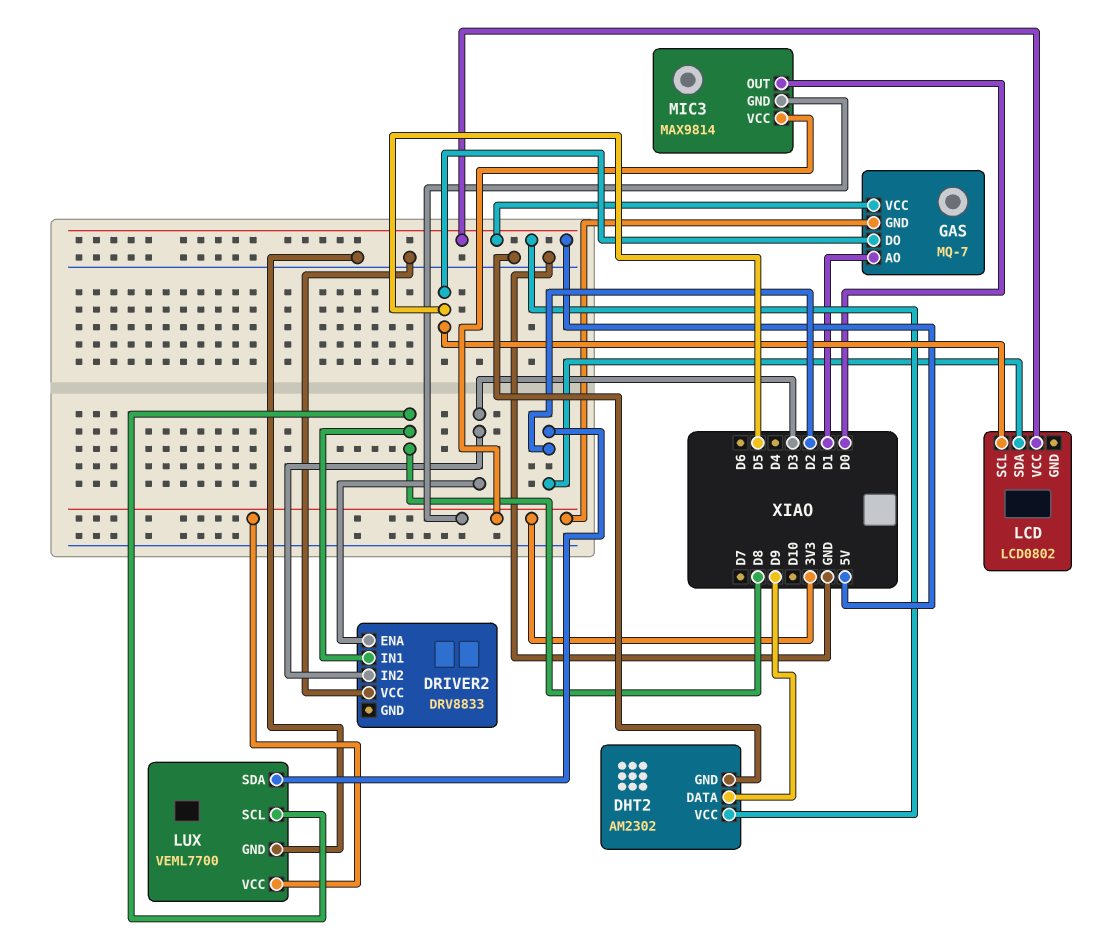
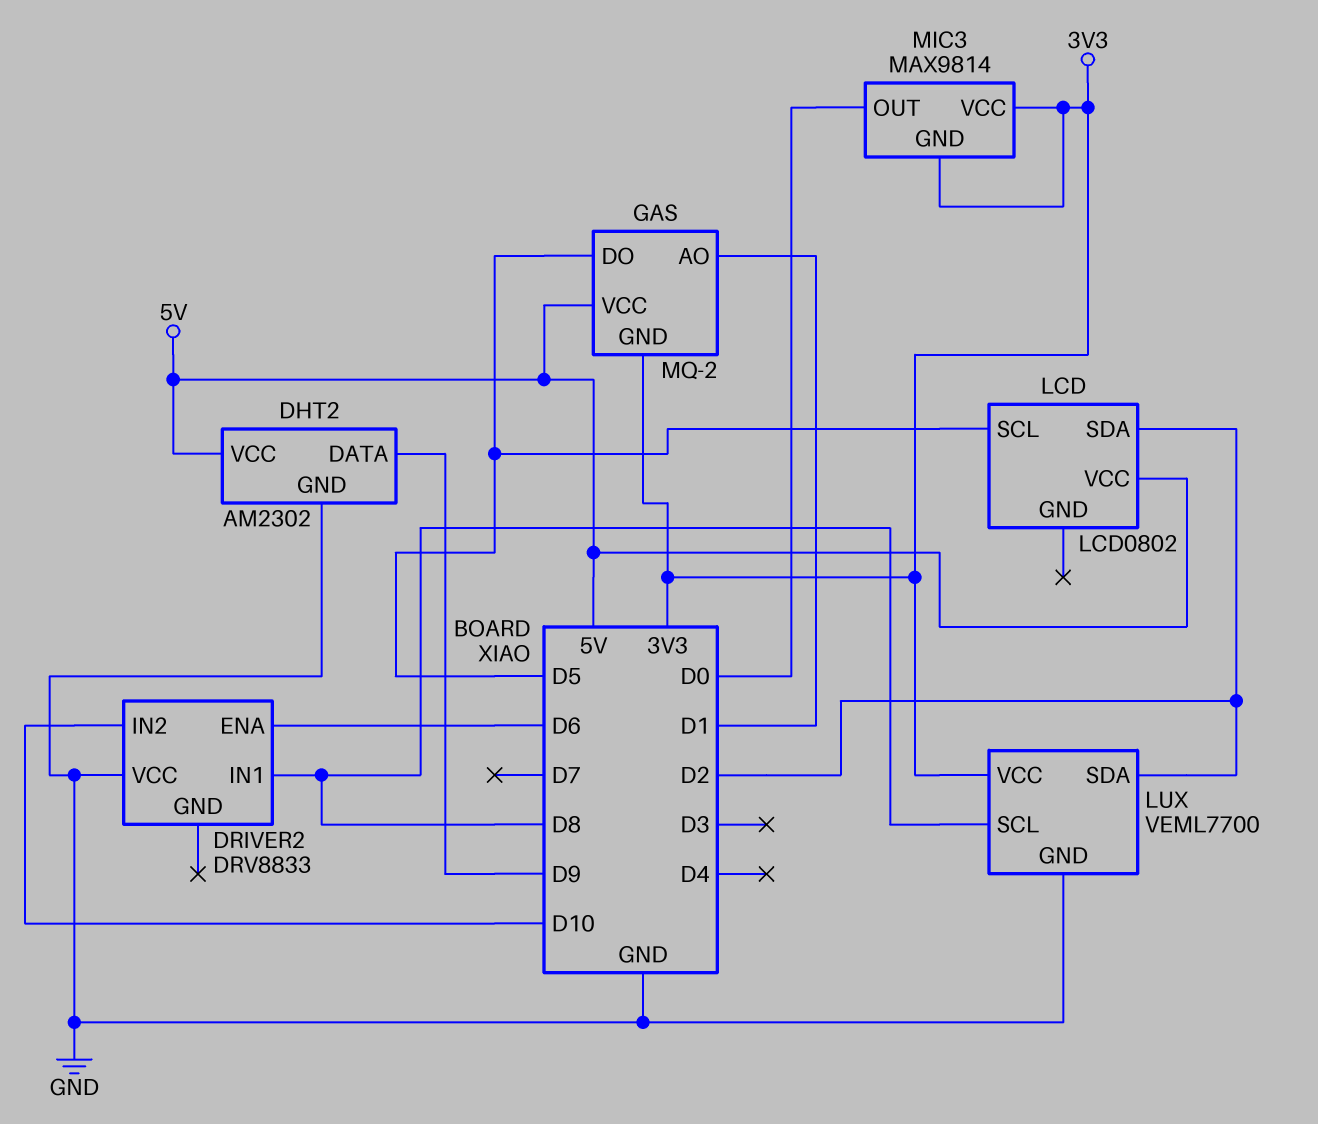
DRIVER2 pin ENA: D3 -> D6
DRIVER2 pin IN2: D3 -> D10
GAS: MQ-7 -> MQ-2

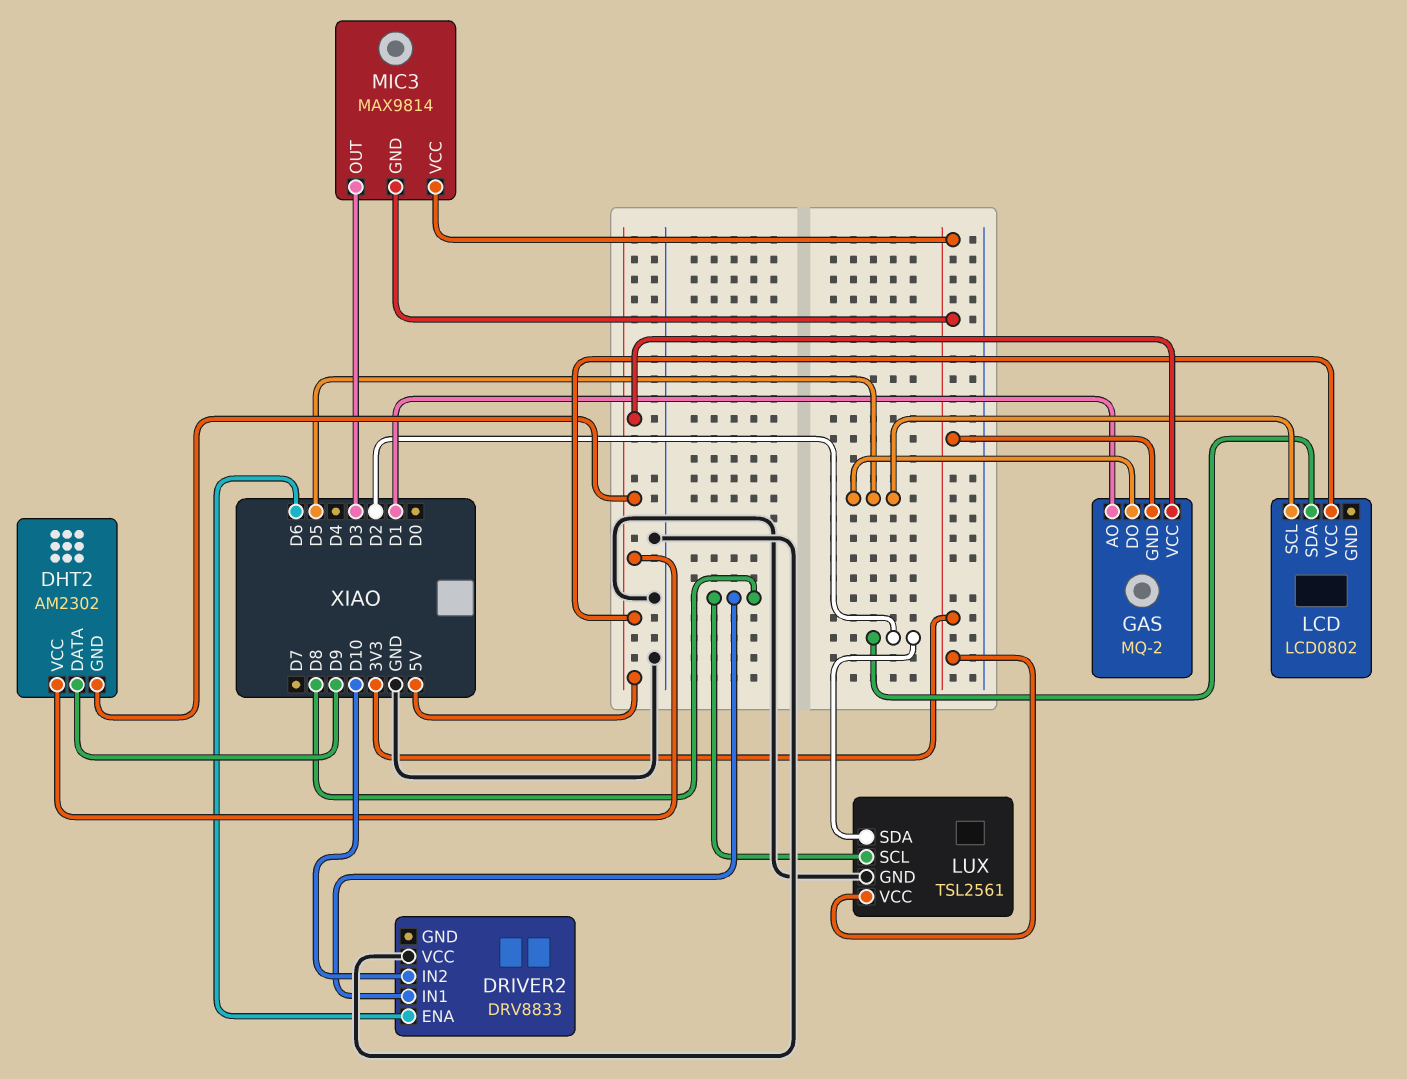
DHT2 pin GND: GND -> 5V
LUX: VEML7700 -> TSL2561
MIC3 pin OUT: D0 -> D3

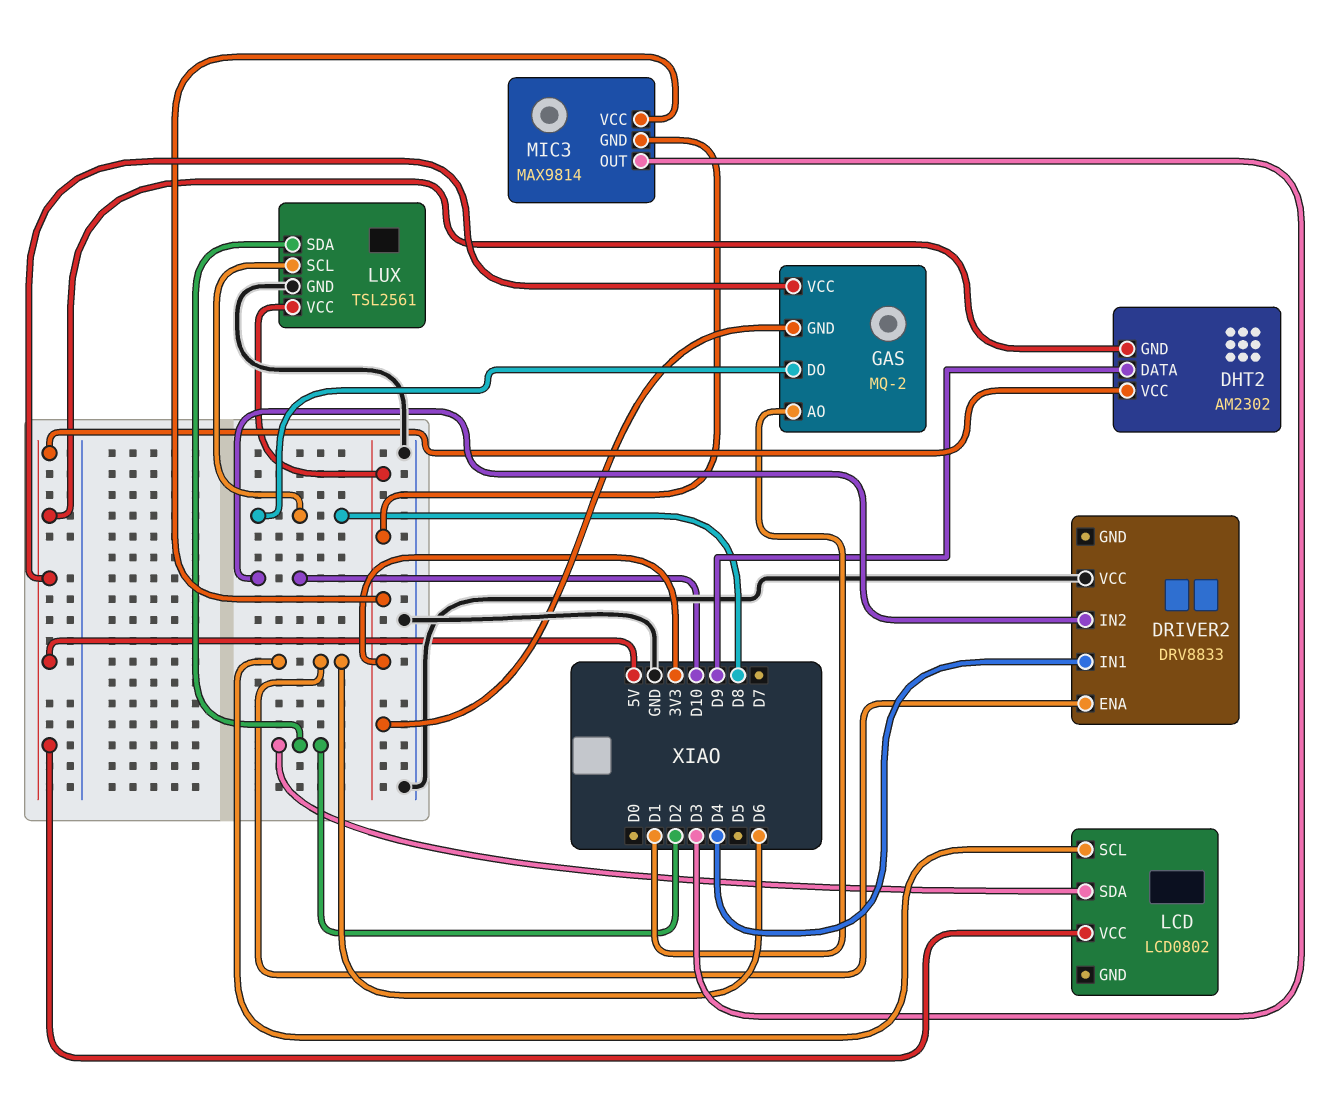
DRIVER2 pin IN1: D8 -> D4
GAS pin DO: D5 -> D8
LCD pin SCL: D5 -> D6

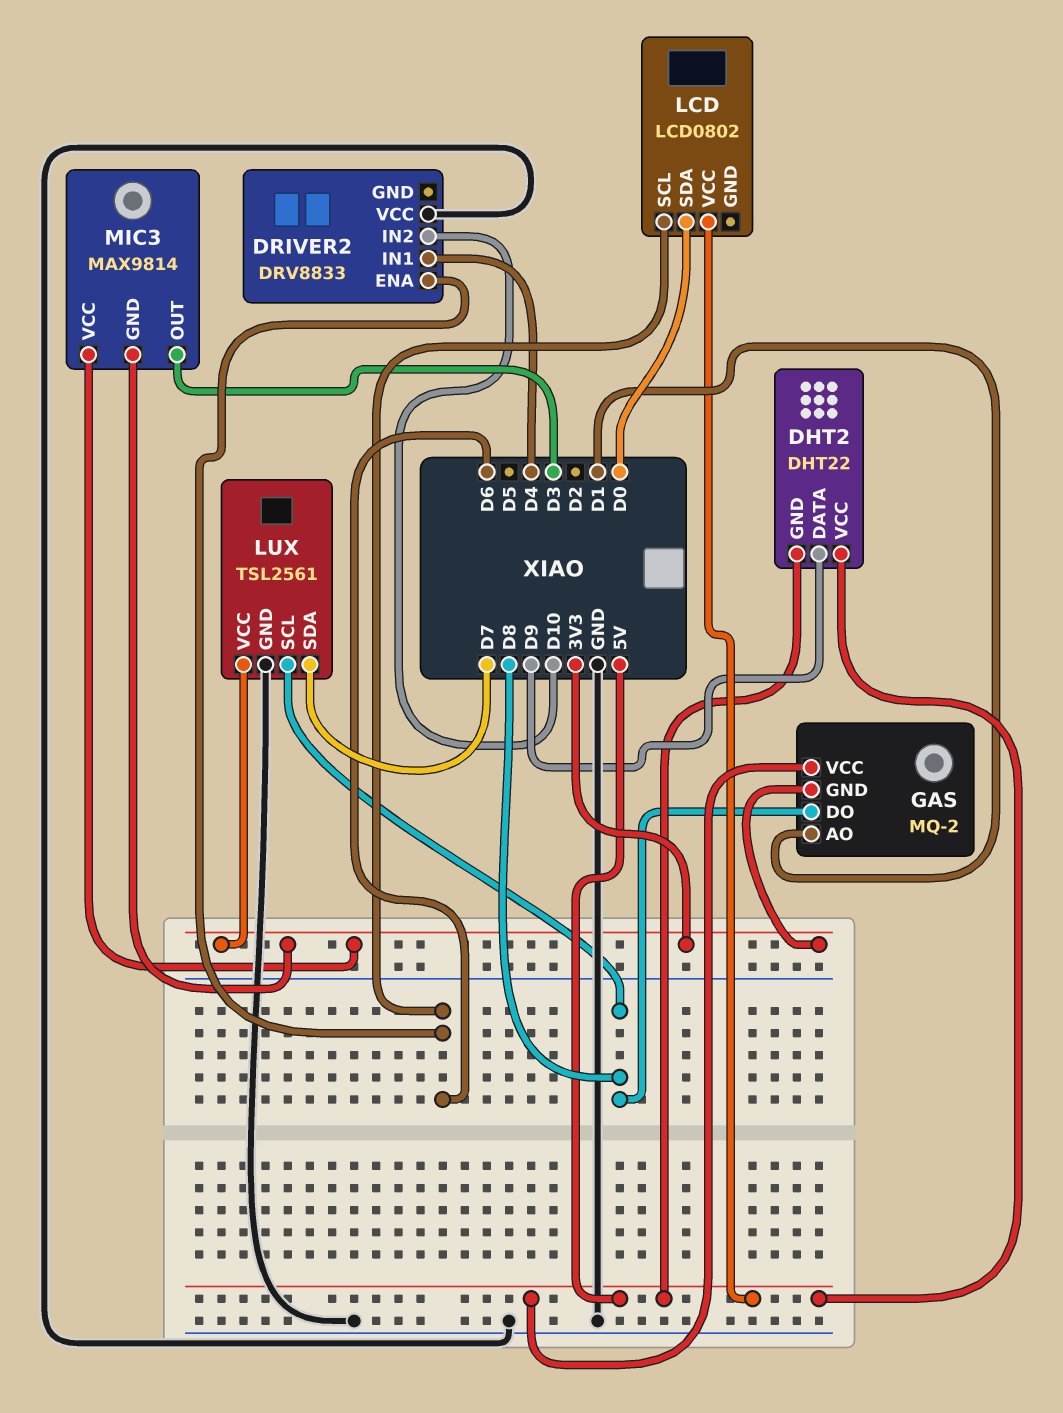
DHT2: AM2302 -> DHT22
LCD pin SDA: D2 -> D0
LUX pin SDA: D2 -> D7

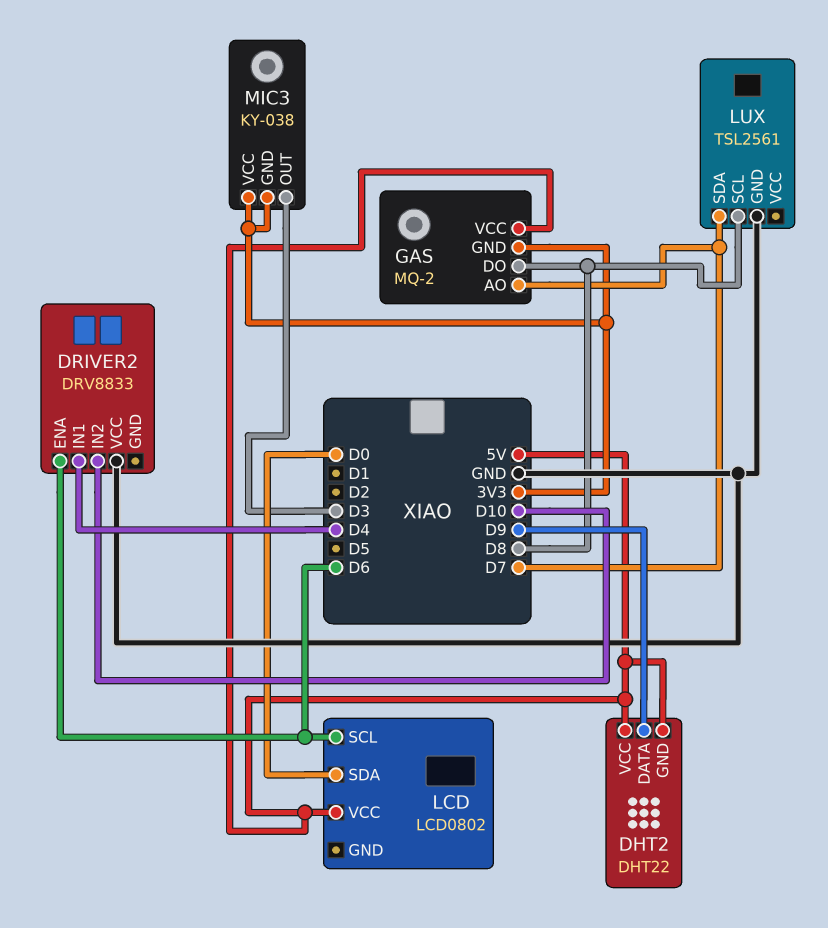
GAS pin AO: D1 -> D7
LUX pin VCC: 3V3 -> none
MIC3: MAX9814 -> KY-038

